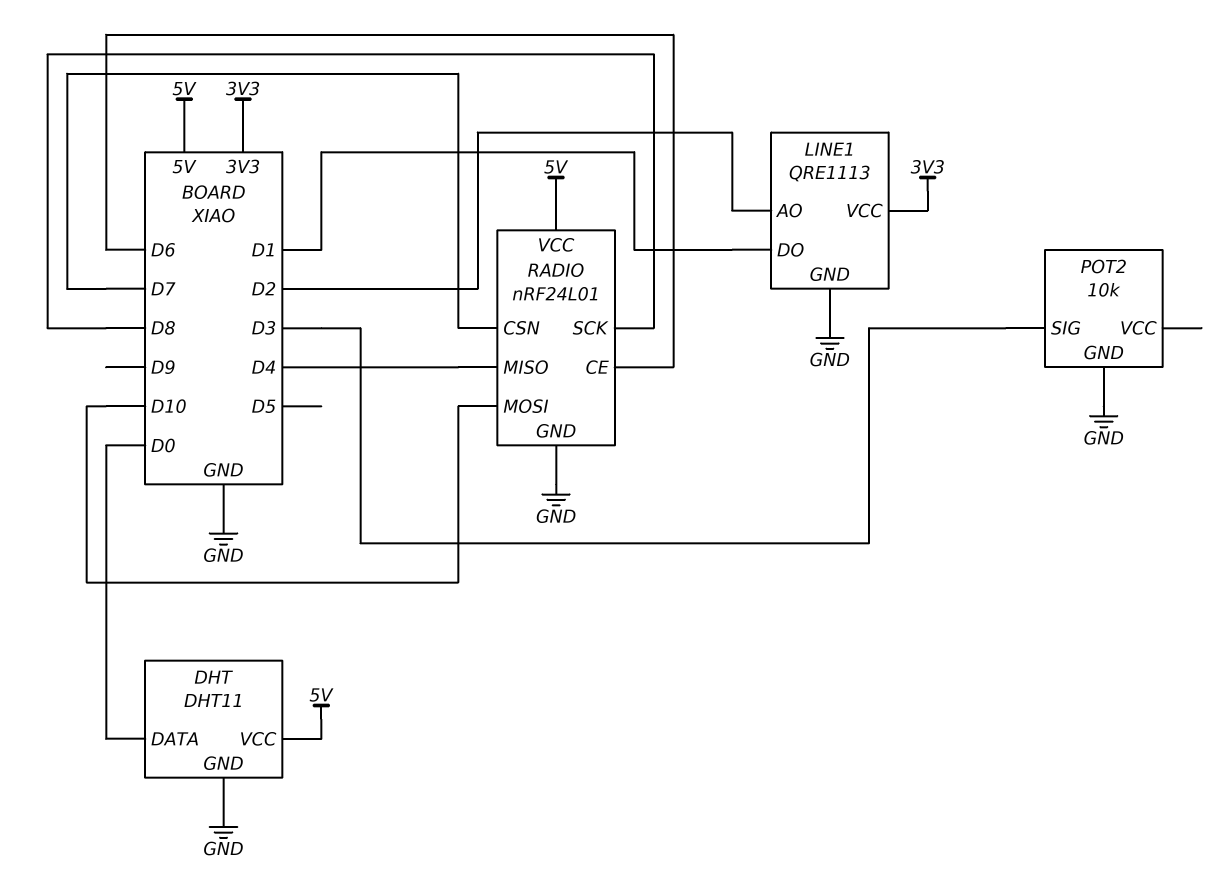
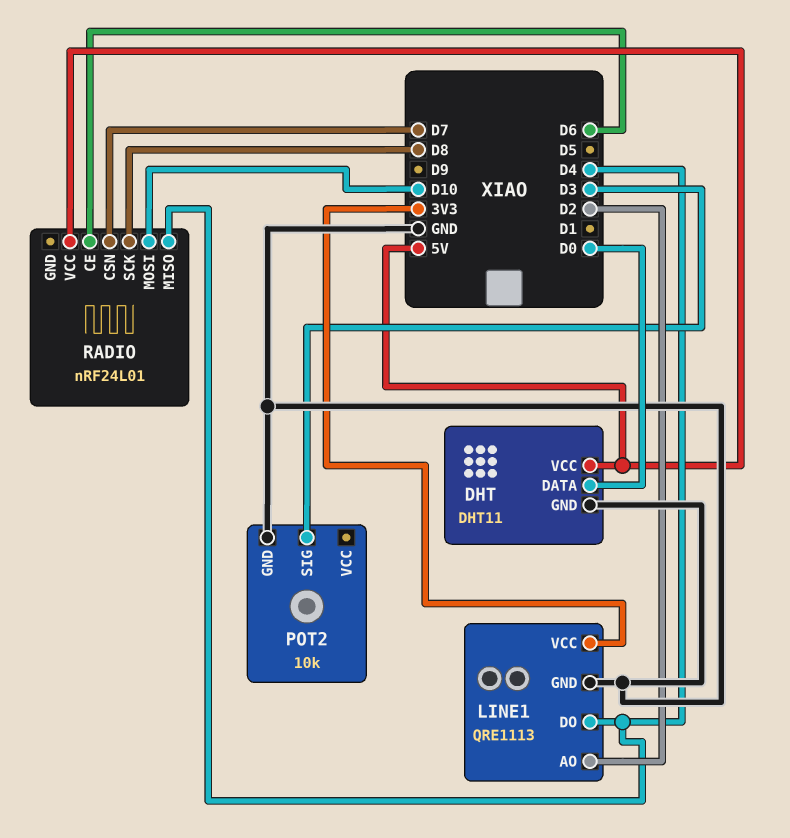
LINE1 pin DO: D1 -> D4
RADIO pin GND: GND -> none

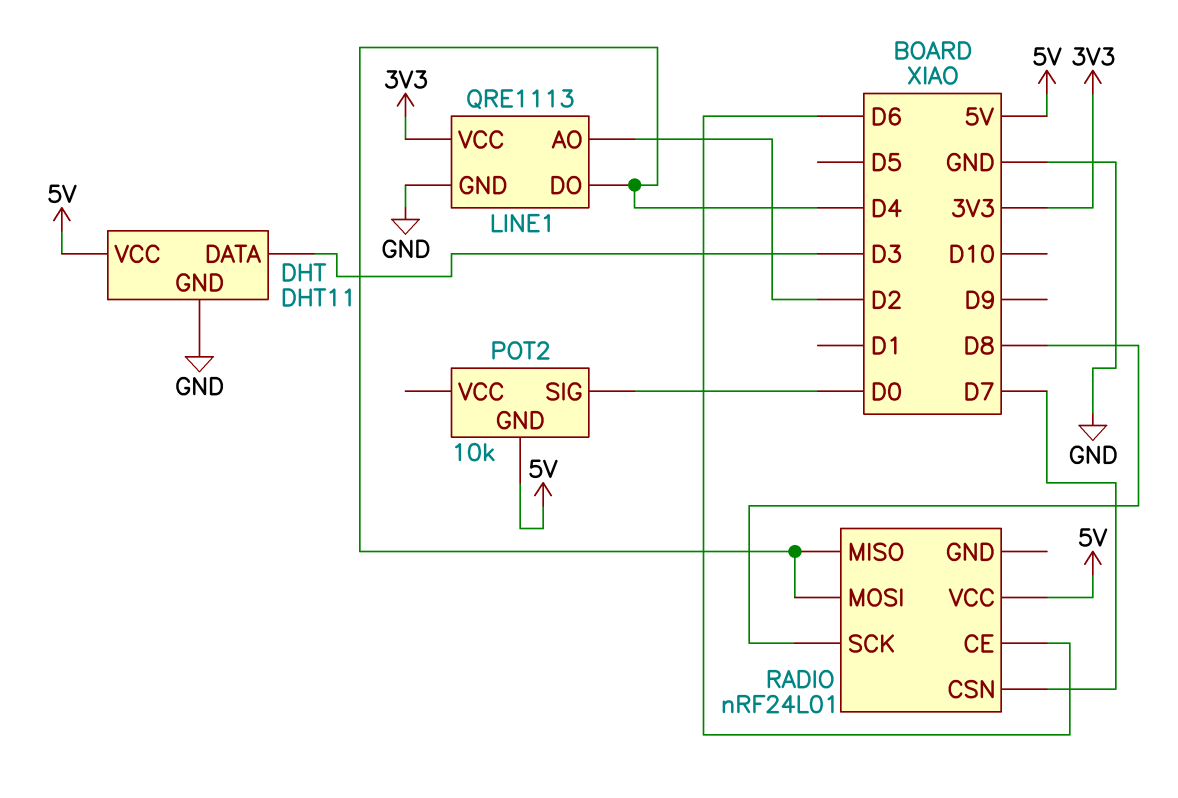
DHT pin DATA: D0 -> D3
POT2 pin GND: GND -> 5V
POT2 pin SIG: D3 -> D0
RADIO pin MOSI: D10 -> D4

